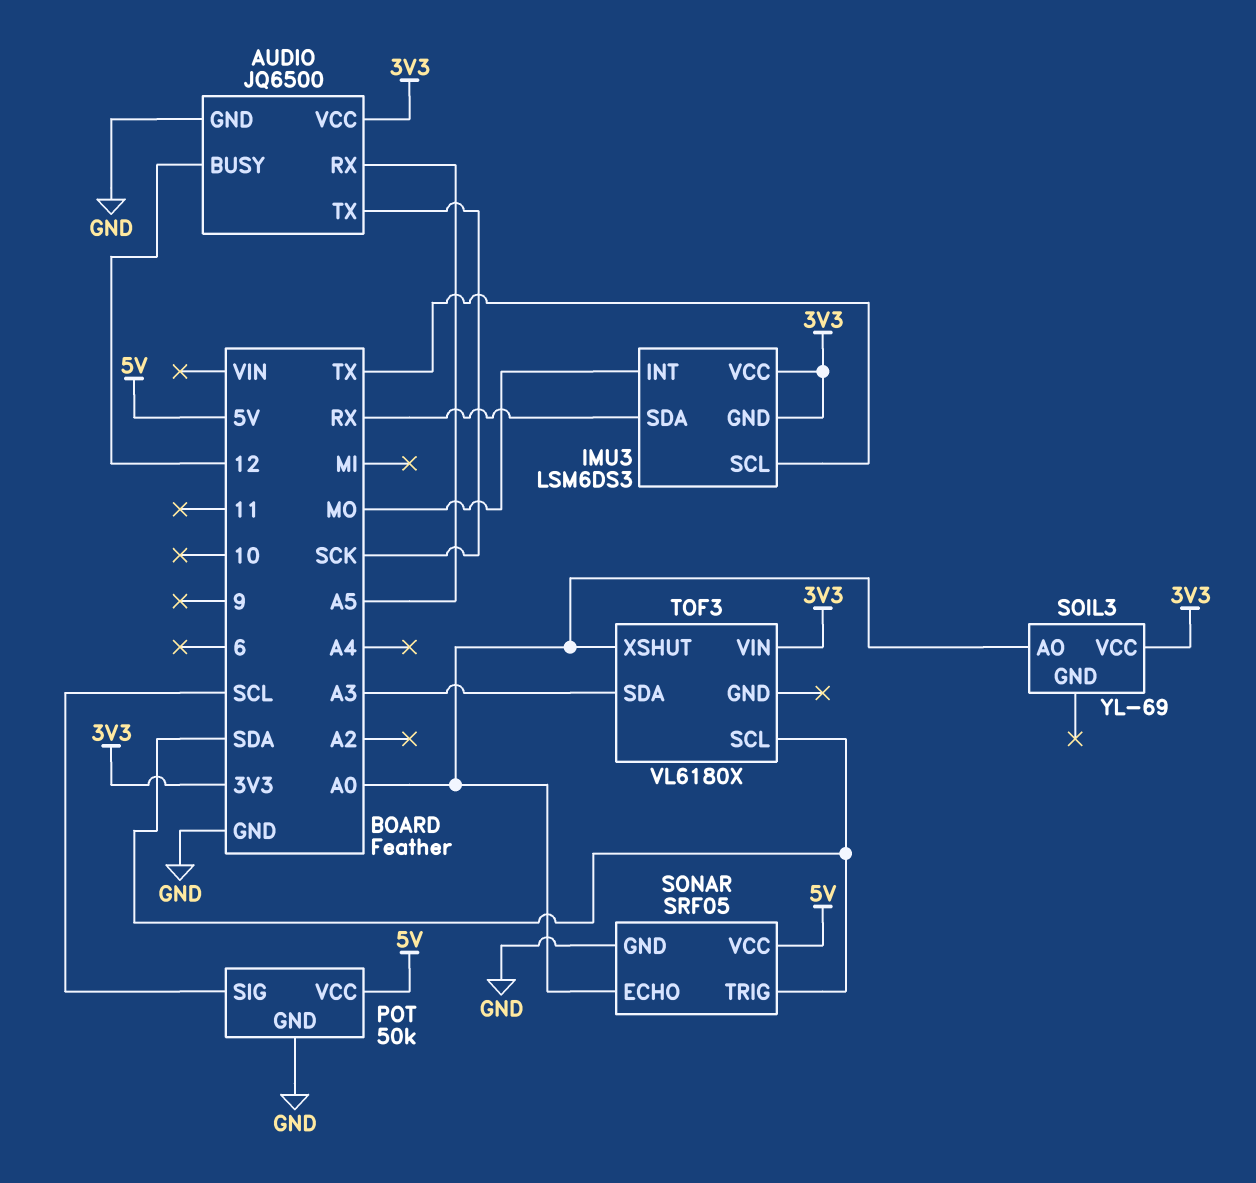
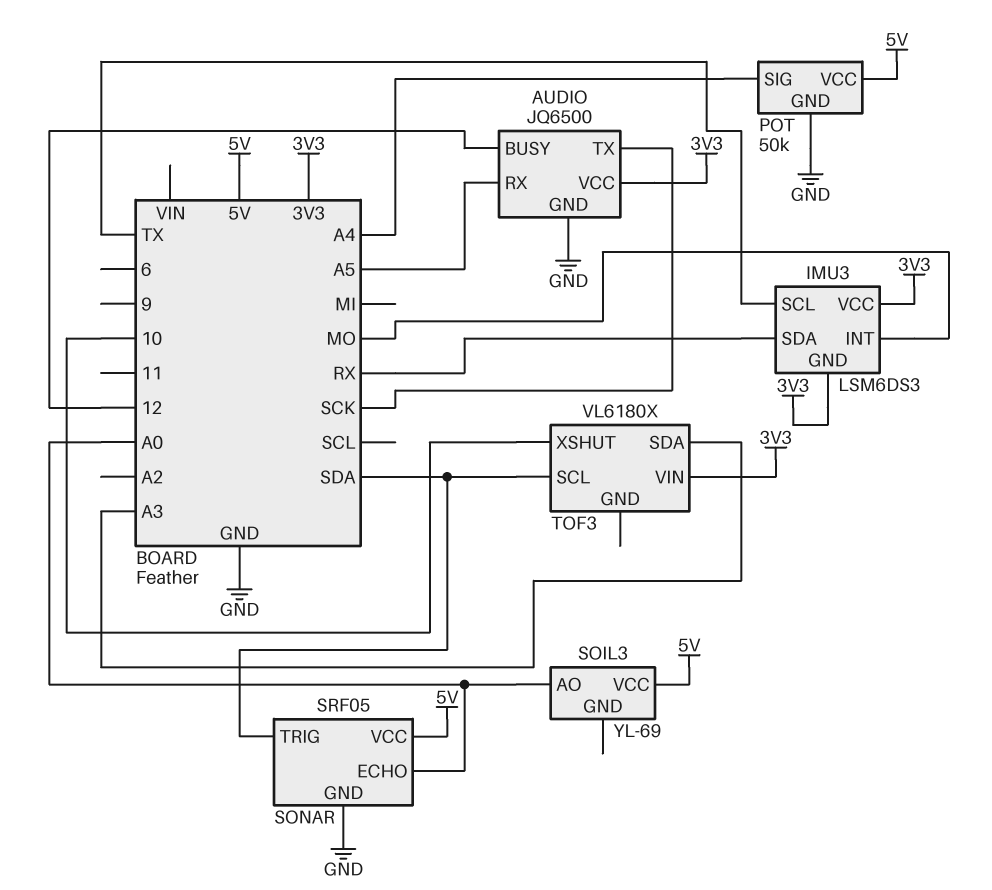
POT pin SIG: SCL -> A4
SOIL3 pin VCC: 3V3 -> 5V
TOF3 pin XSHUT: A0 -> 10

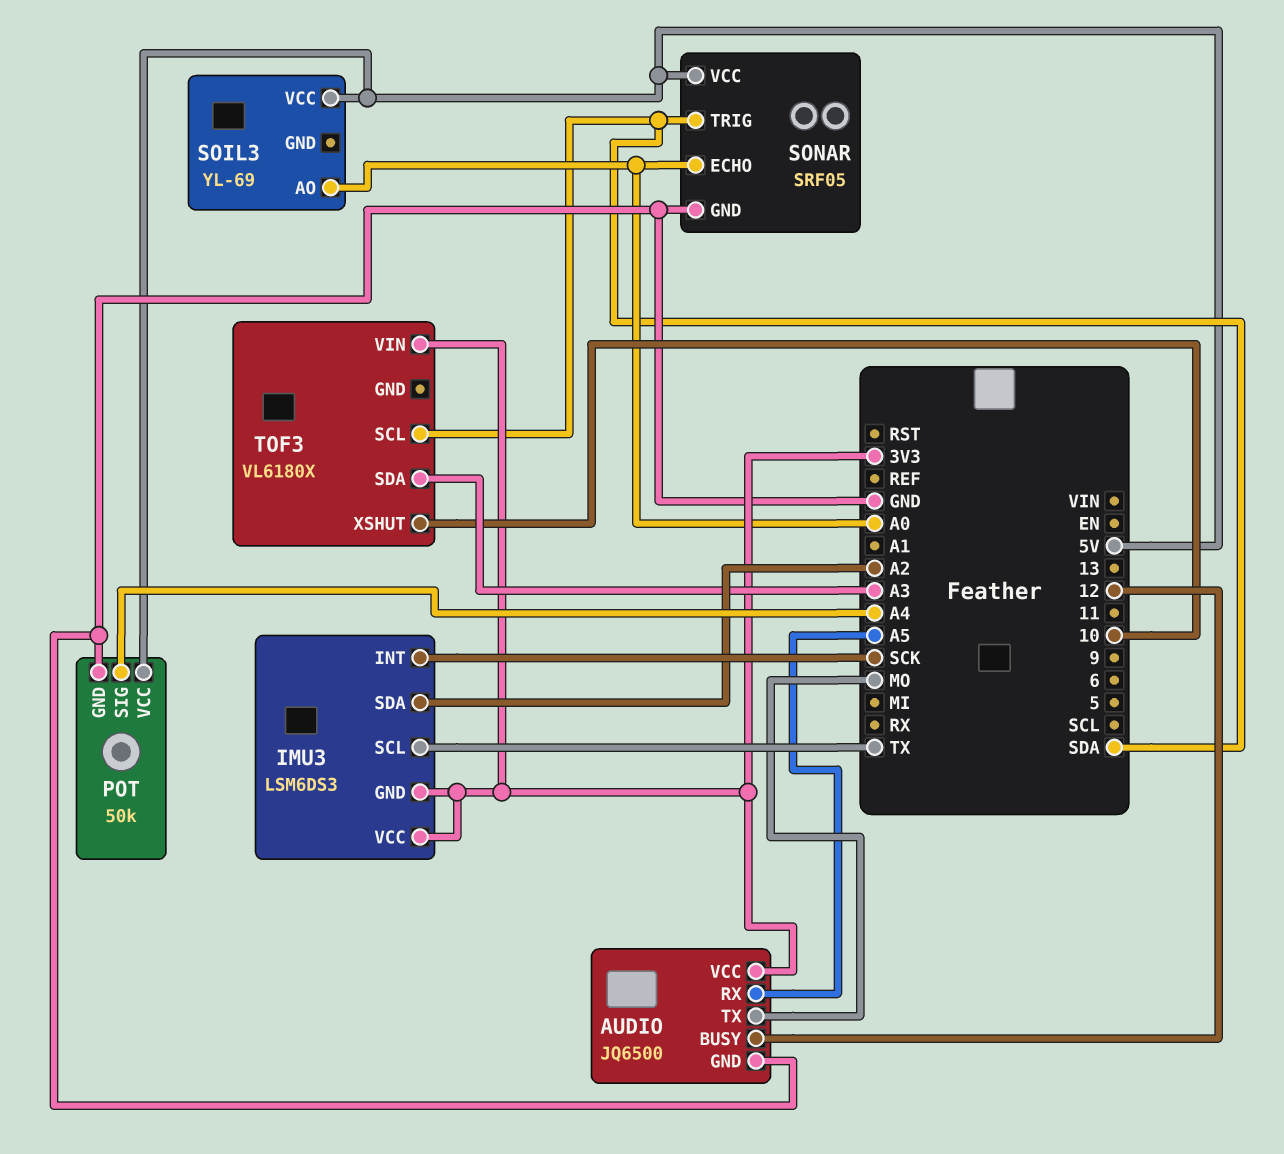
AUDIO pin TX: SCK -> MO
IMU3 pin INT: MO -> SCK
IMU3 pin SDA: RX -> A2

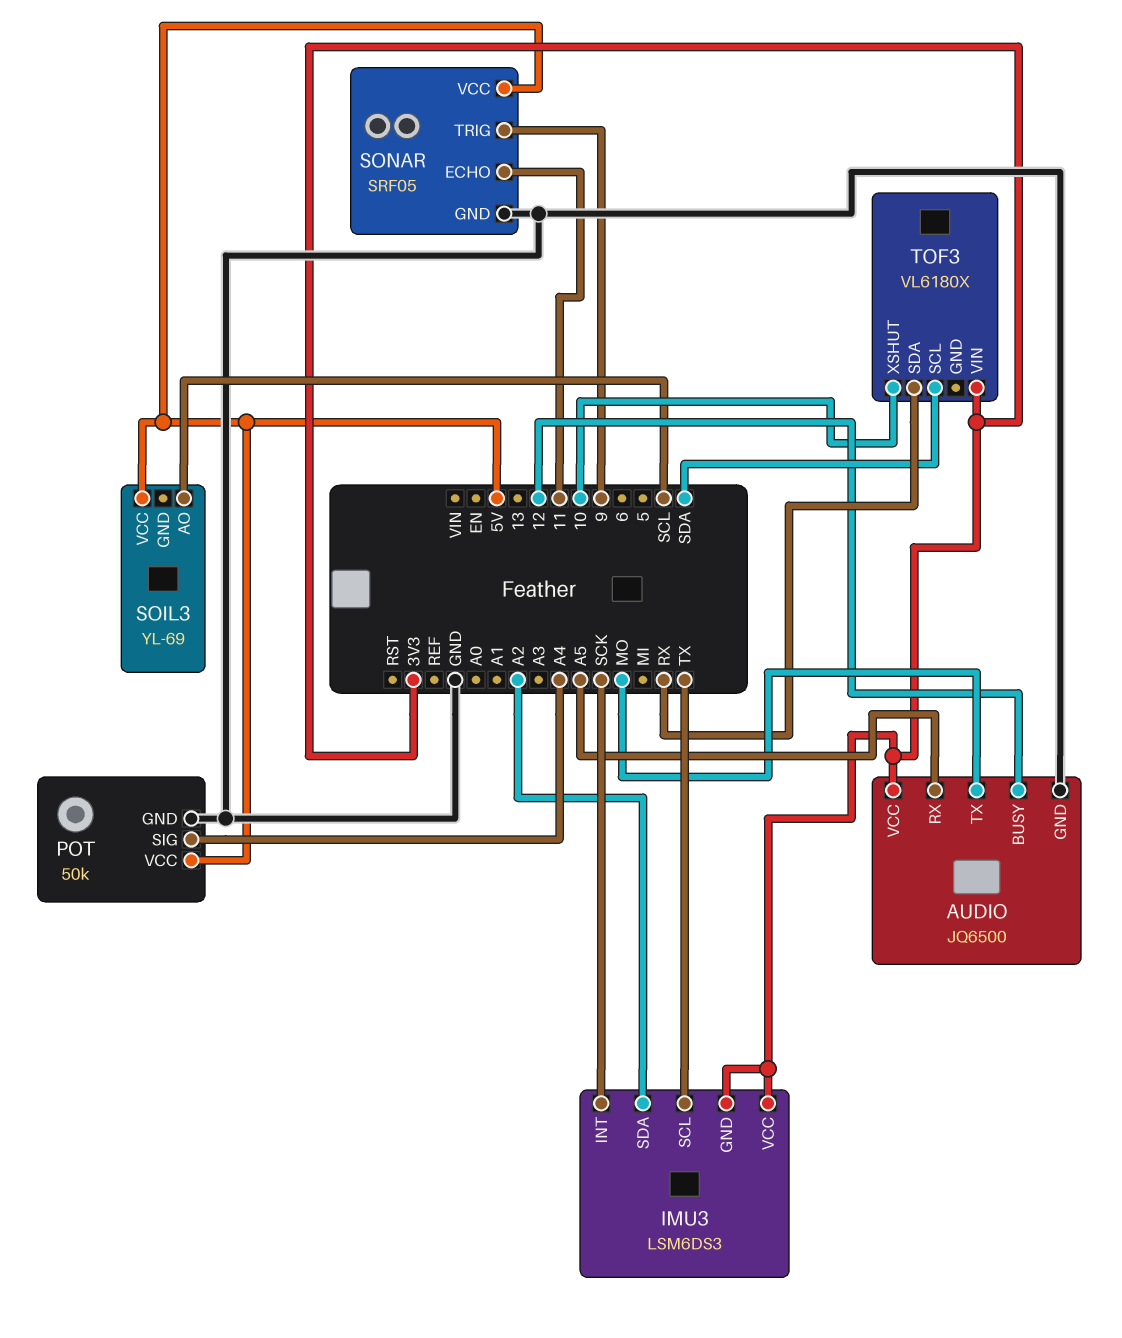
SOIL3 pin AO: A0 -> SCL
SONAR pin ECHO: A0 -> 11
SONAR pin TRIG: SDA -> 9
TOF3 pin SDA: A3 -> RX

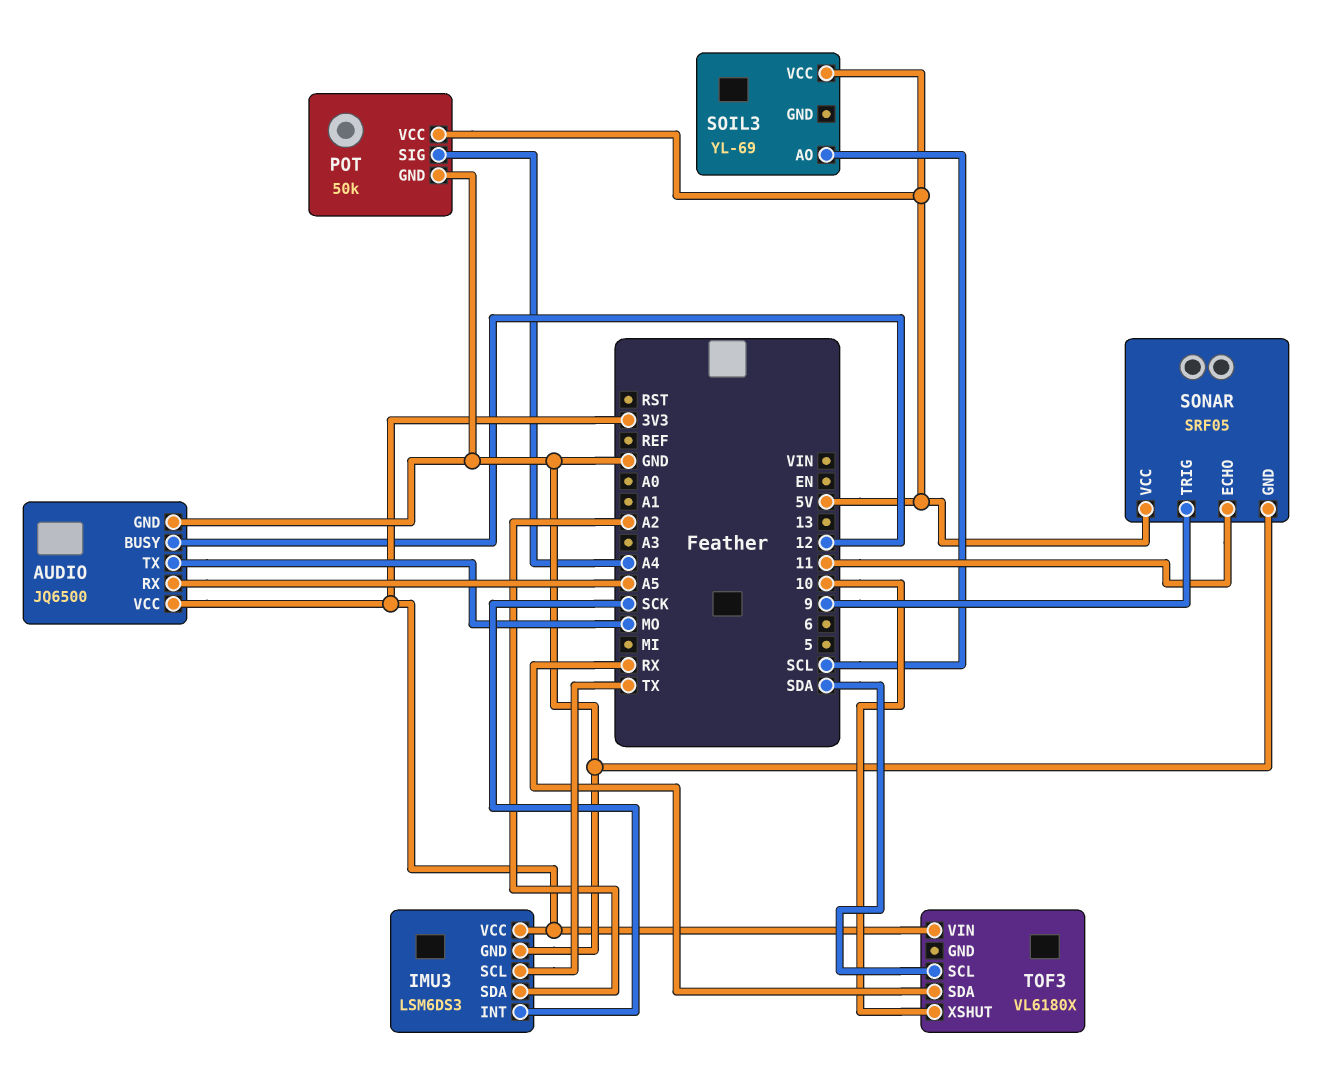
IMU3 pin GND: 3V3 -> GND

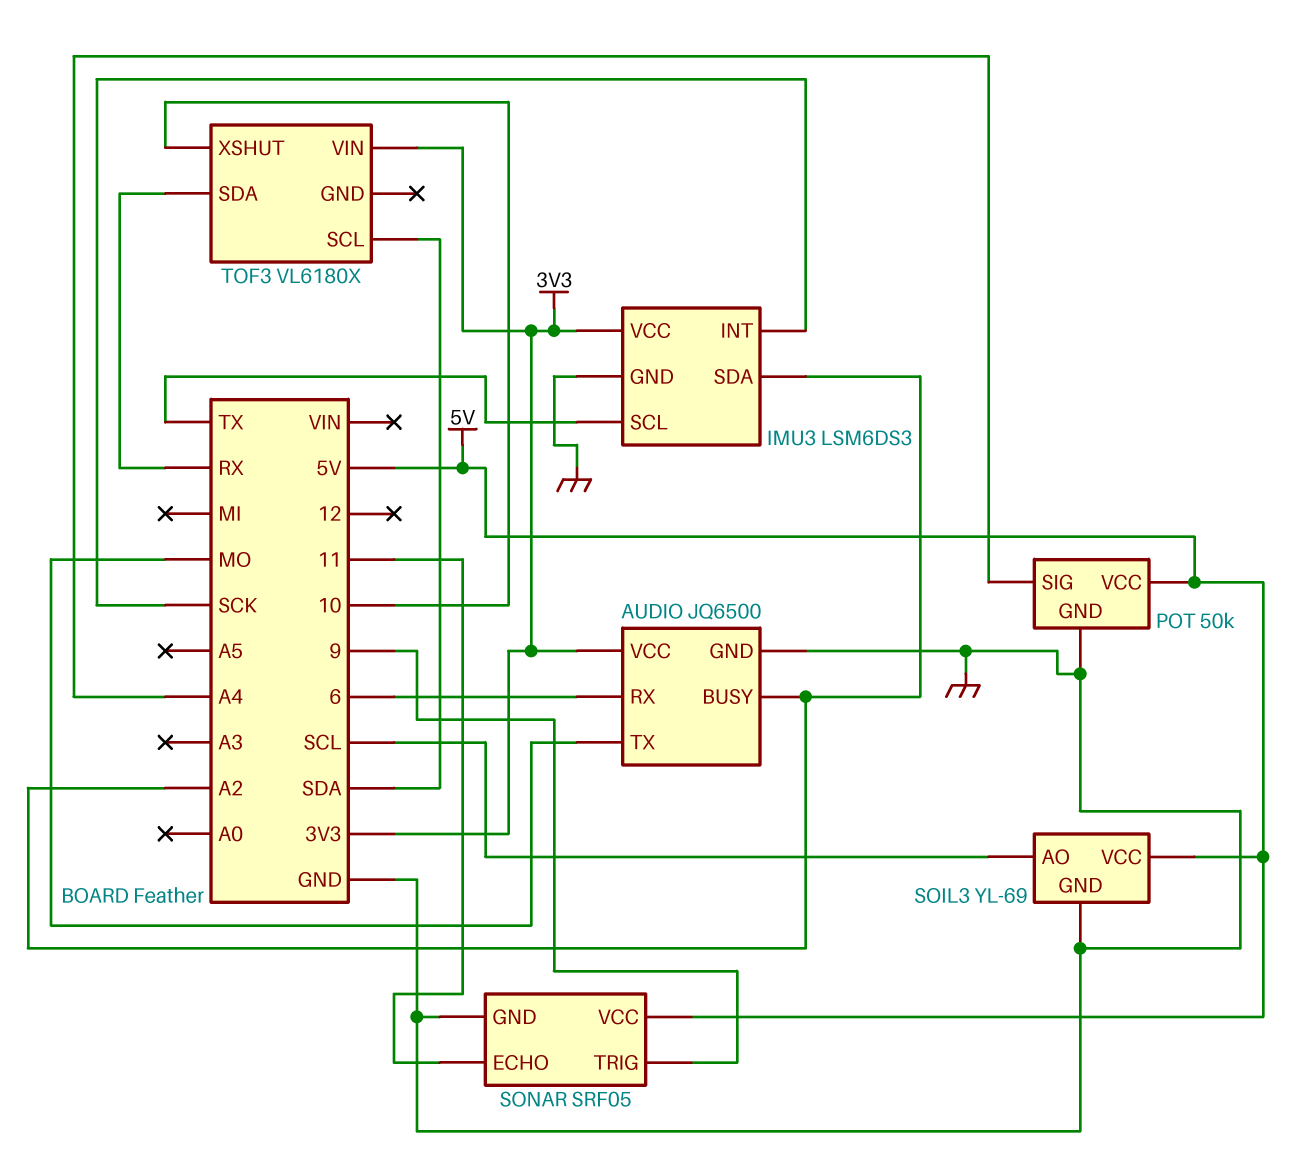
AUDIO pin BUSY: 12 -> A2
AUDIO pin RX: A5 -> 6
SOIL3 pin GND: none -> GND

